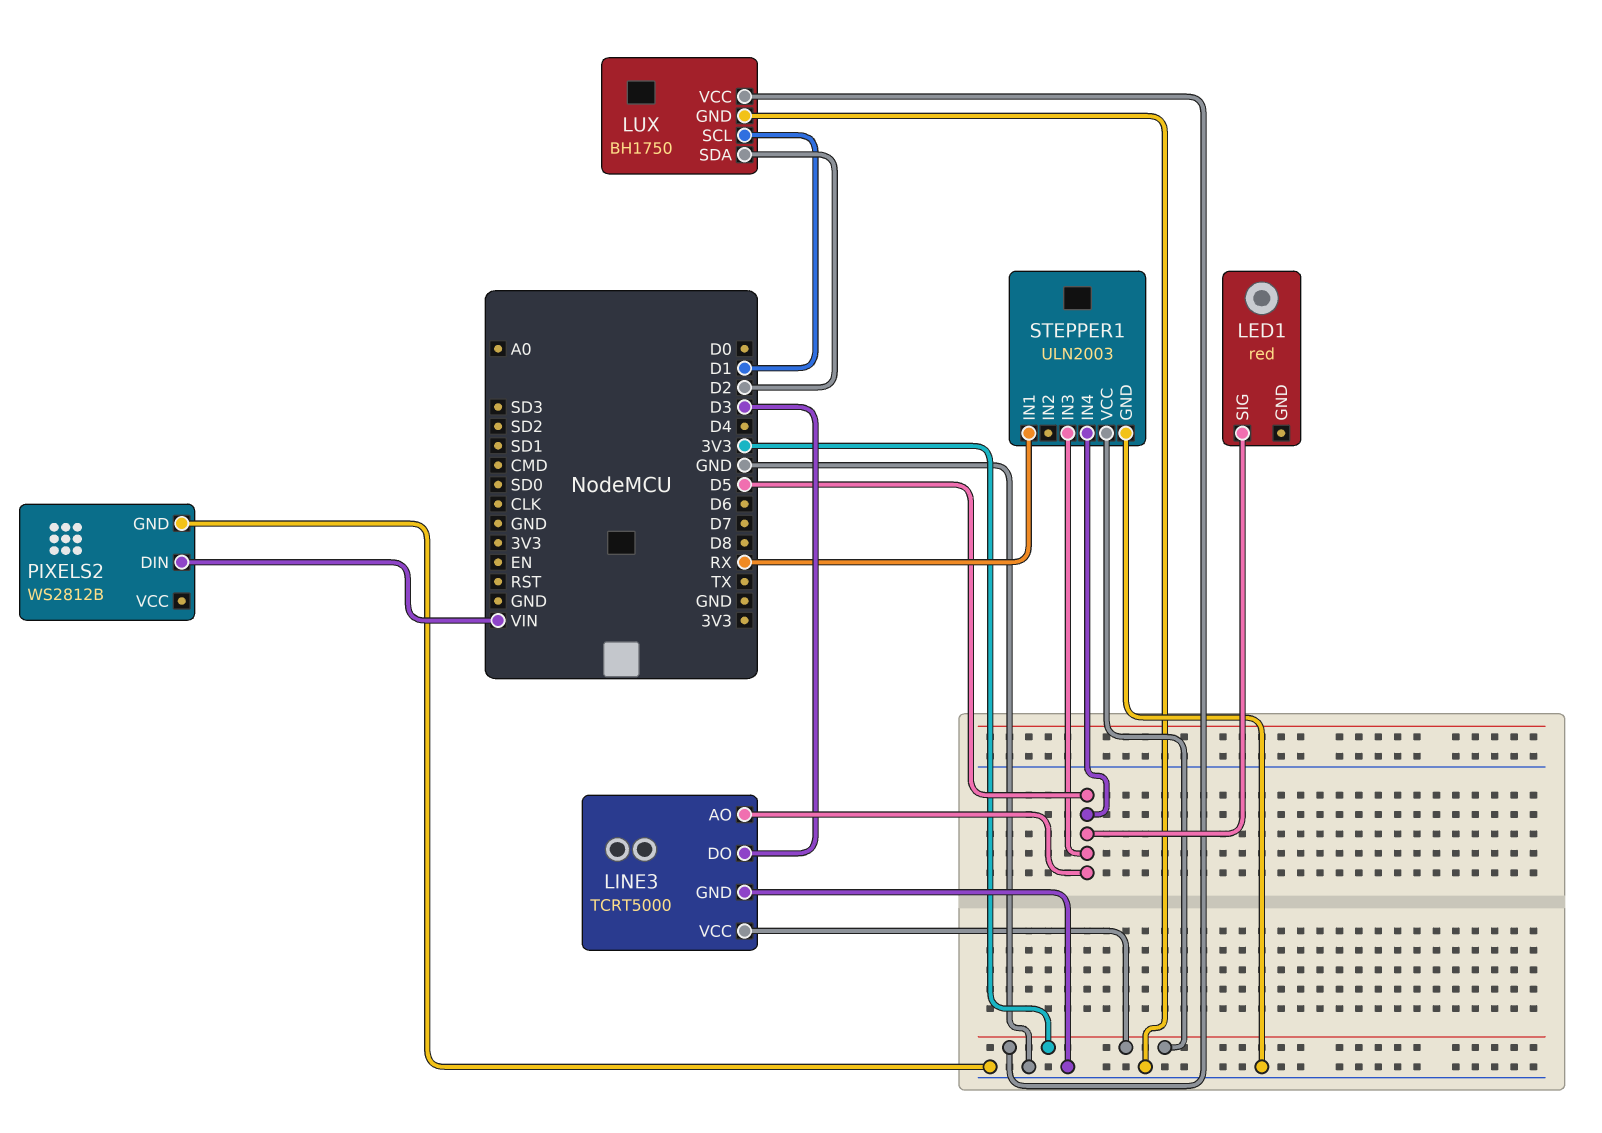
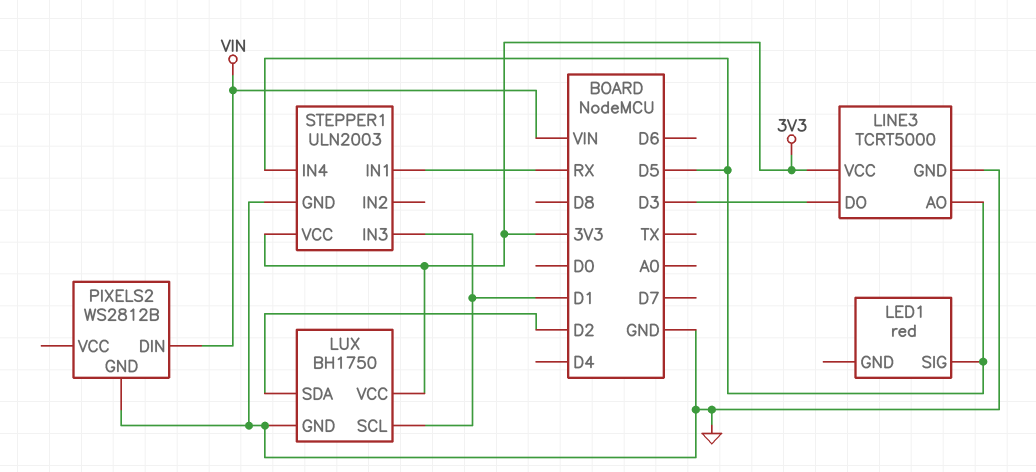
STEPPER1 pin IN3: D5 -> D1

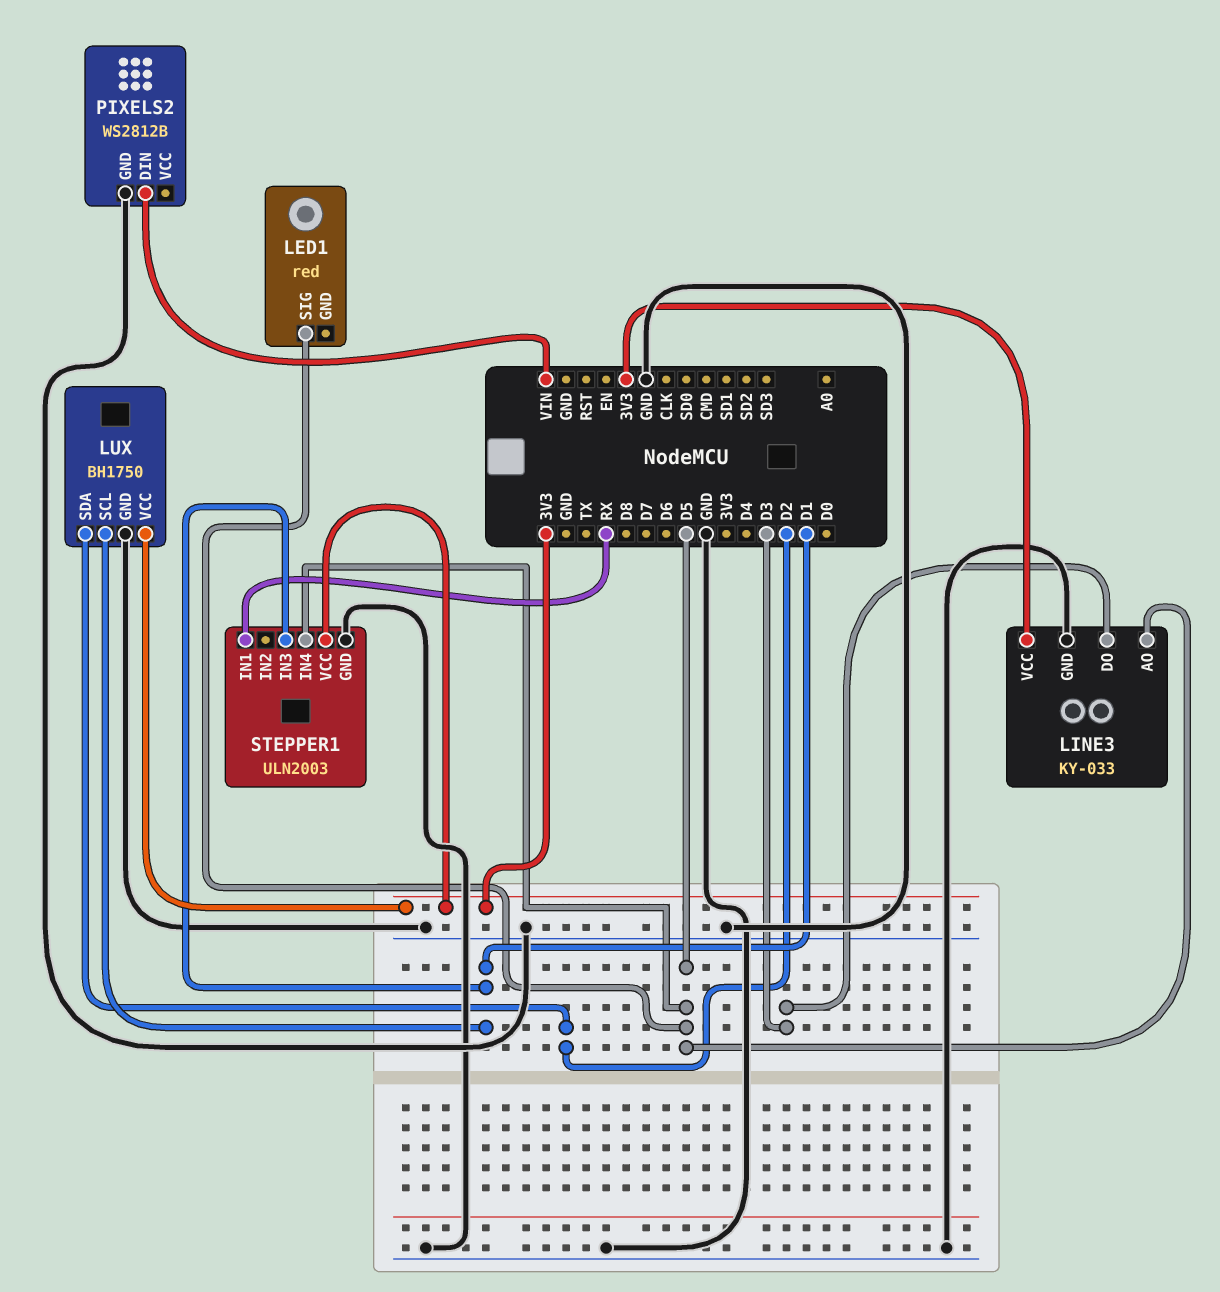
LINE3: TCRT5000 -> KY-033

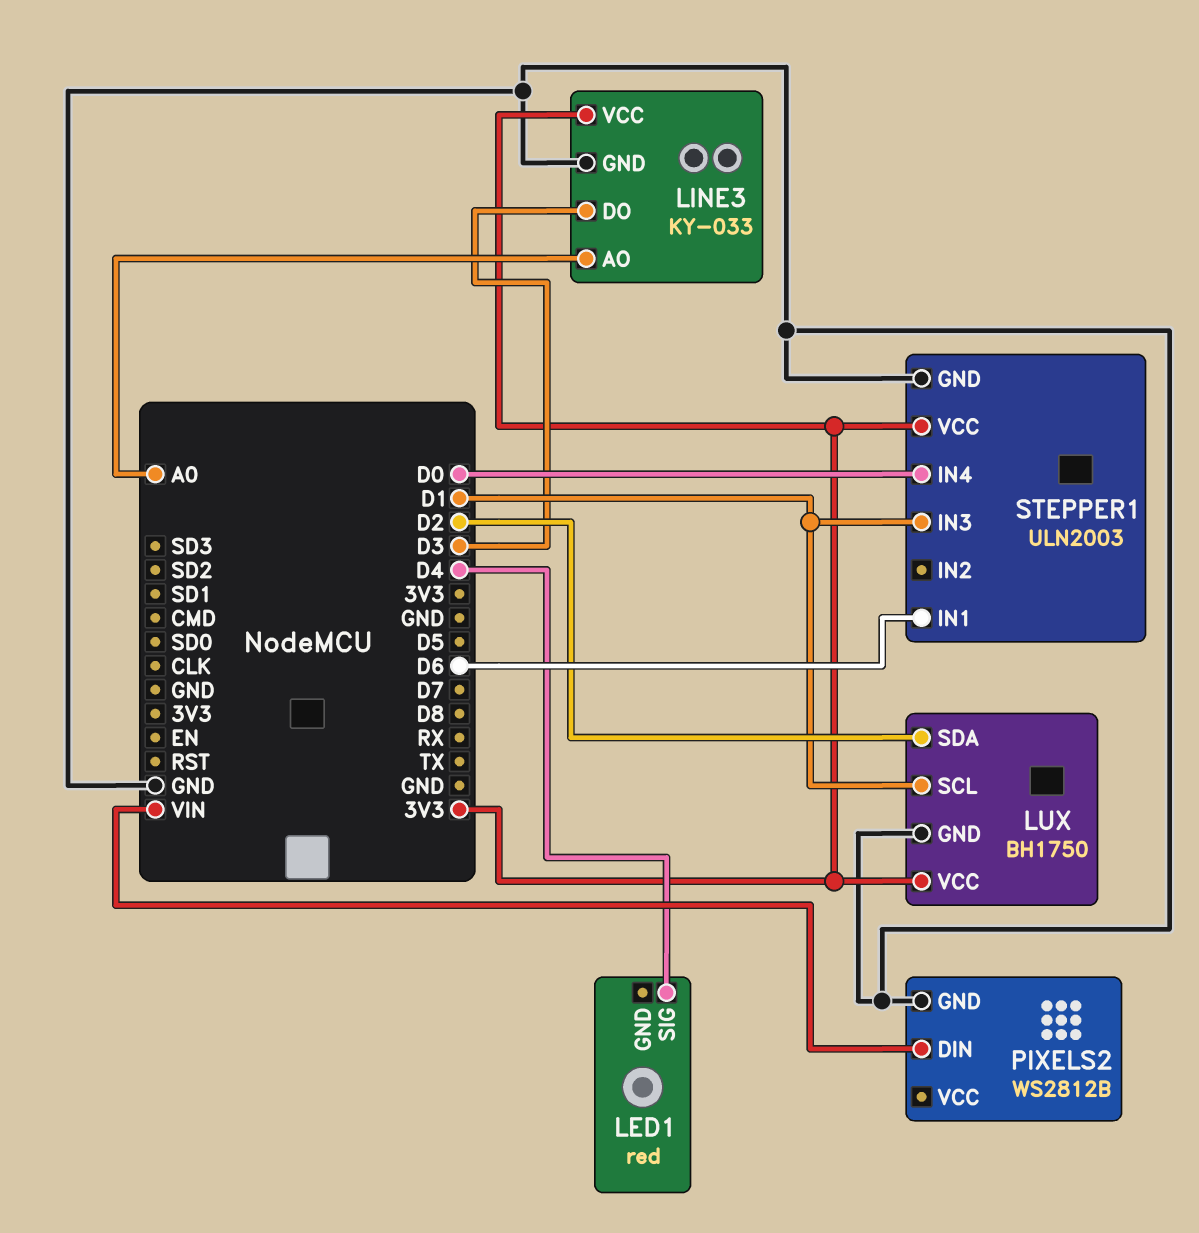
LED1 pin SIG: D5 -> D4
LINE3 pin AO: D5 -> A0
STEPPER1 pin IN1: RX -> D6
STEPPER1 pin IN4: D5 -> D0

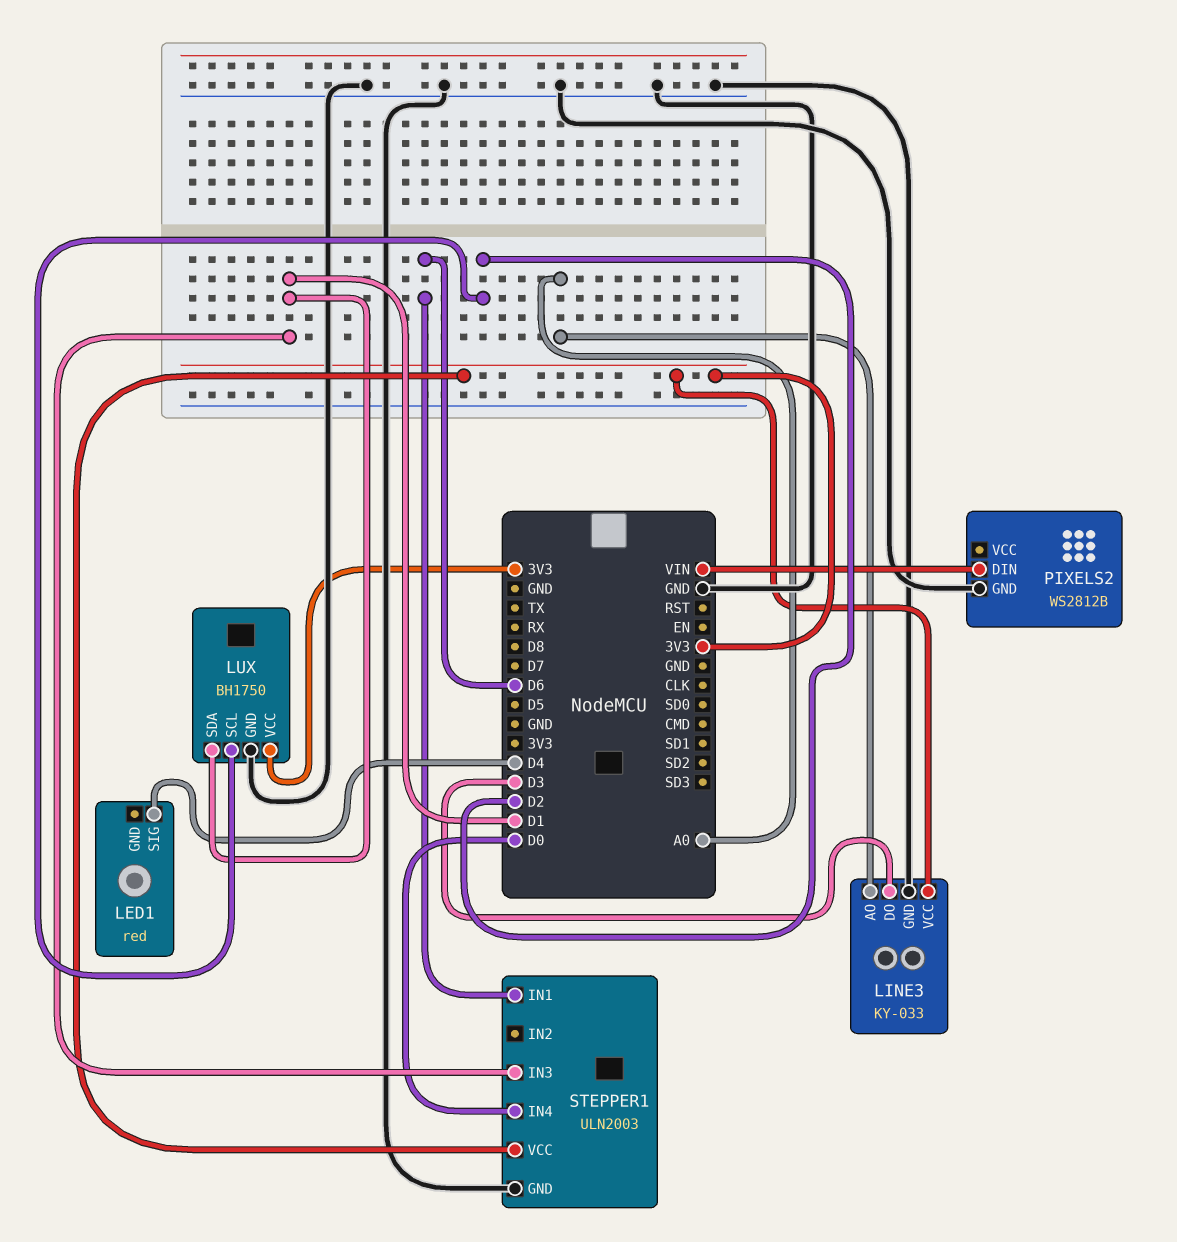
LUX pin SCL: D1 -> D2
LUX pin SDA: D2 -> D1

